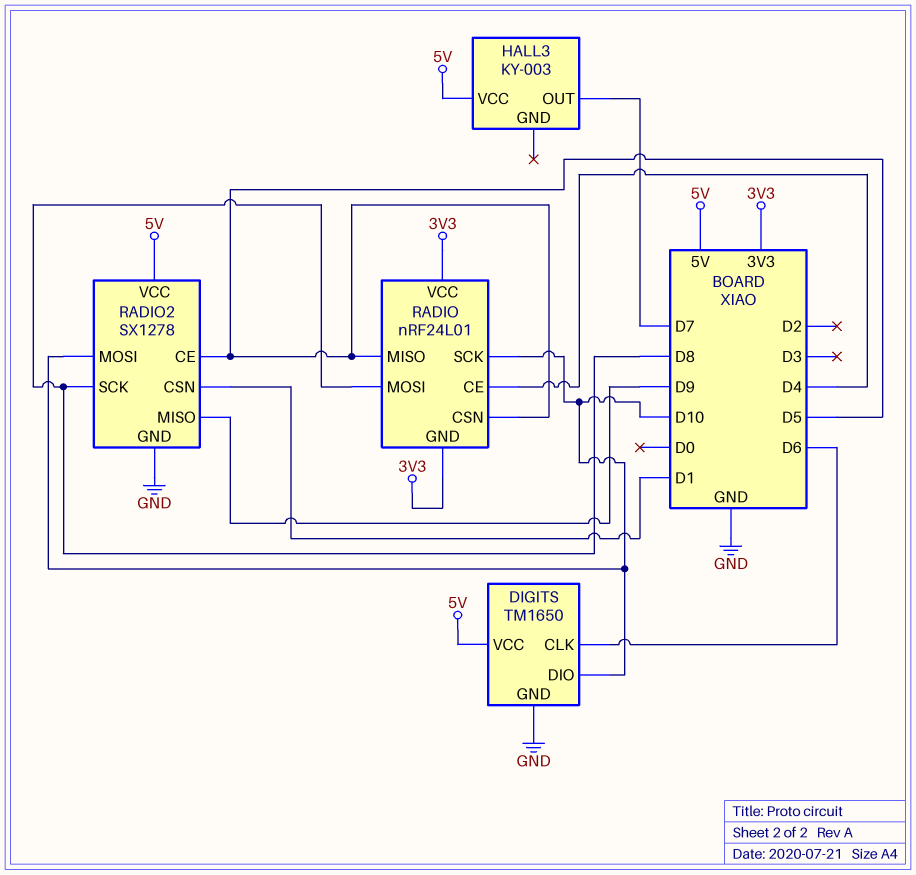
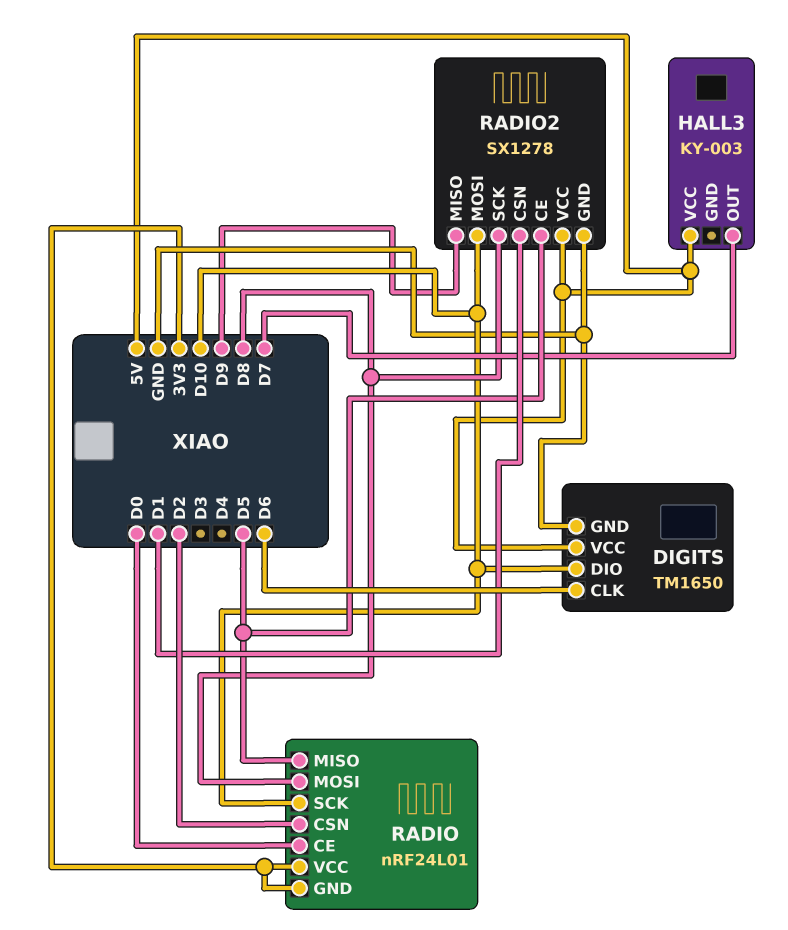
RADIO pin CE: D4 -> D0
RADIO pin CSN: D5 -> D2

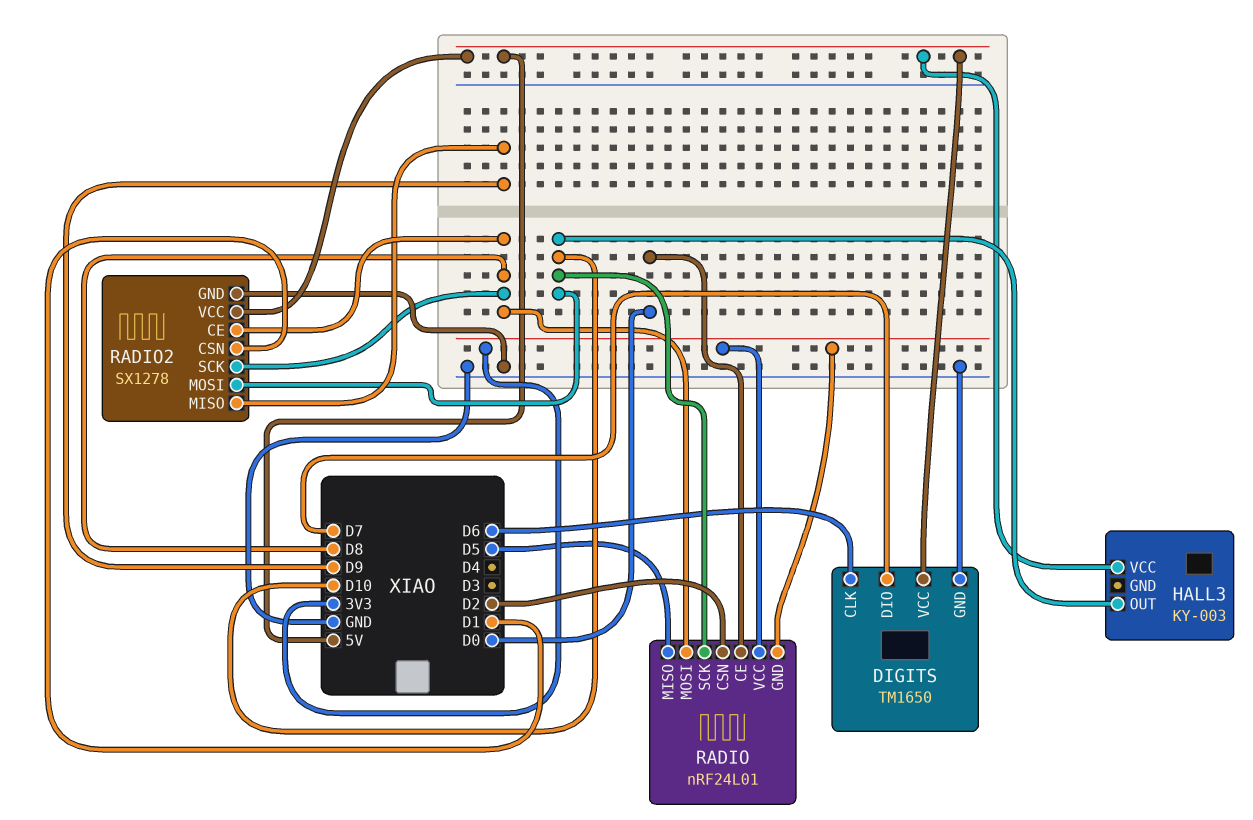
DIGITS pin DIO: D10 -> D7
HALL3 pin OUT: D7 -> D10
RADIO2 pin CE: D5 -> D8

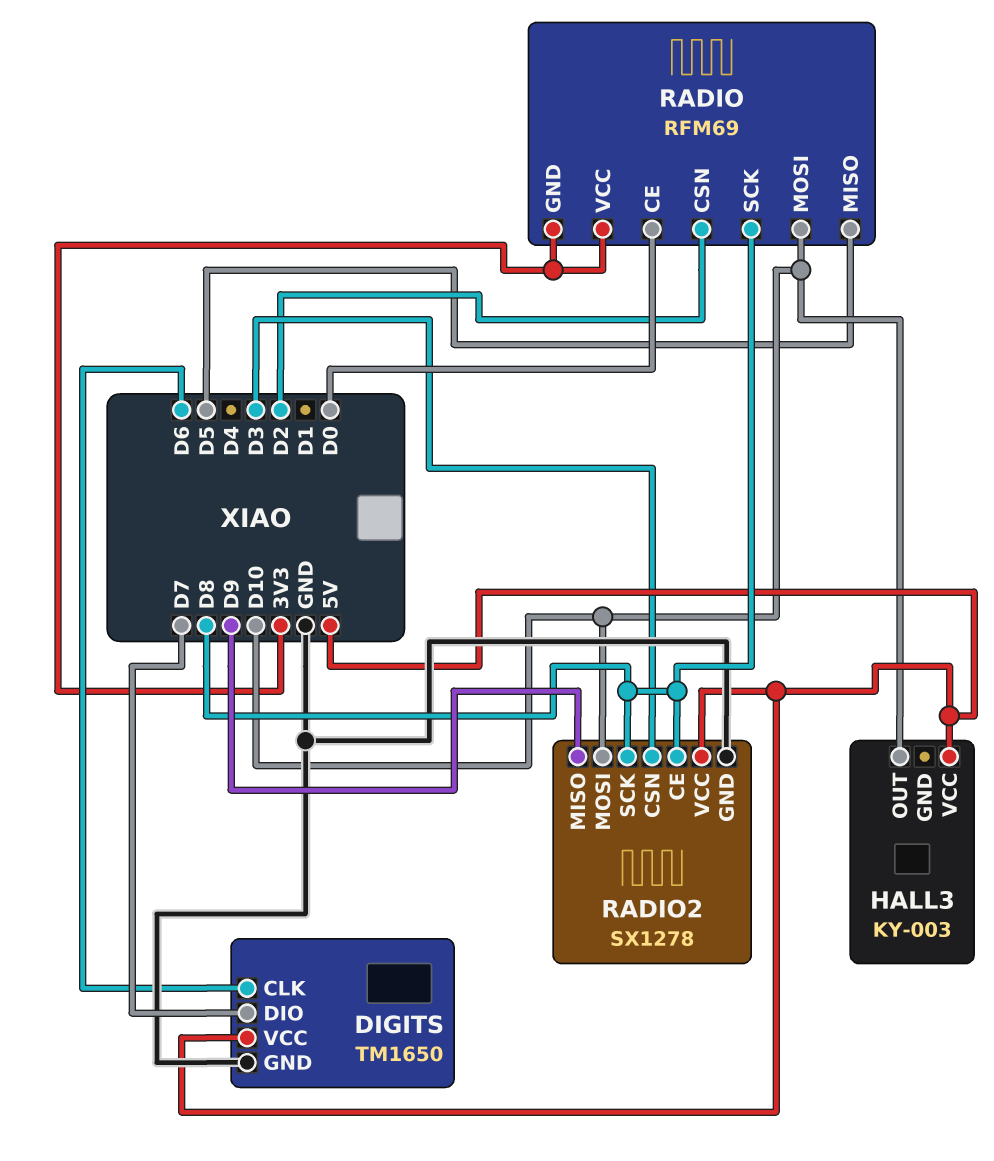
RADIO: nRF24L01 -> RFM69
RADIO pin MOSI: D8 -> D10
RADIO pin SCK: D10 -> D8
RADIO2 pin CSN: D1 -> D3

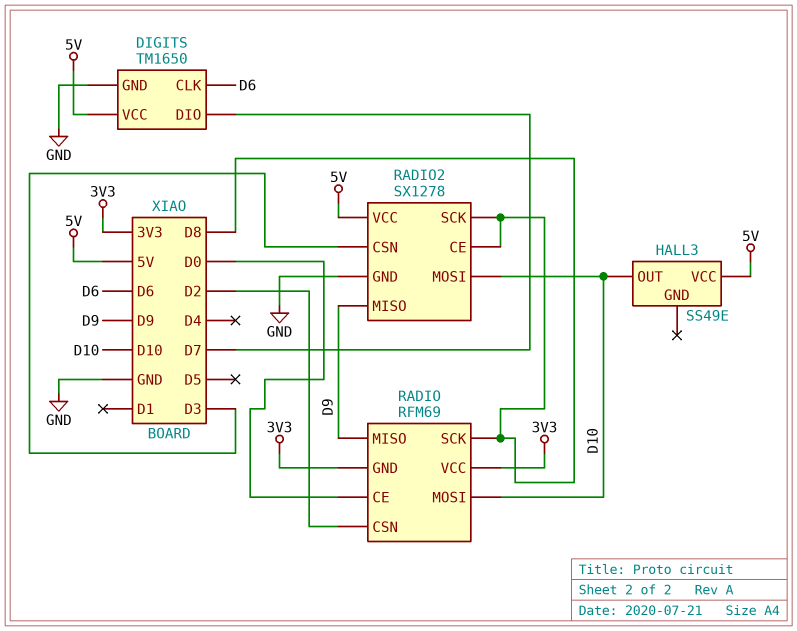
HALL3: KY-003 -> SS49E
RADIO pin MISO: D5 -> D9

